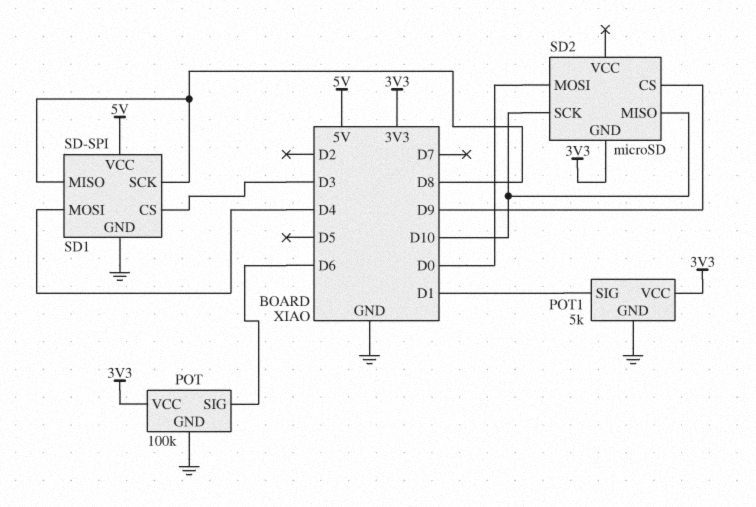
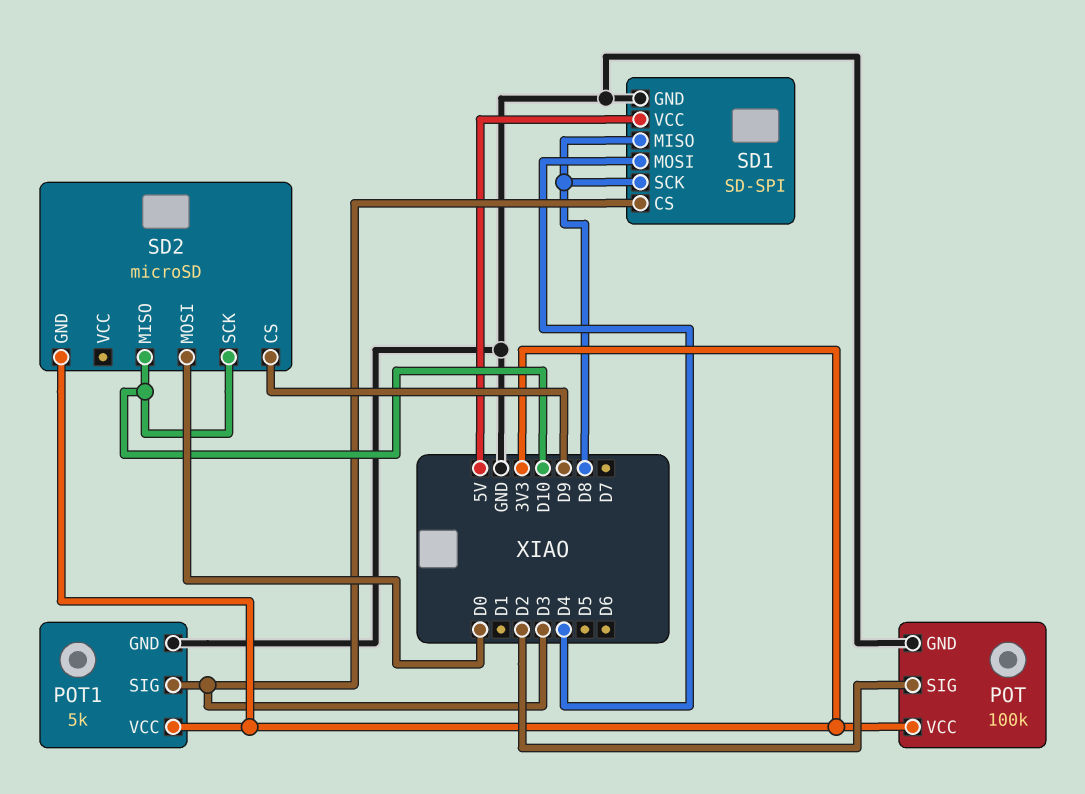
POT pin SIG: D6 -> D2
POT1 pin SIG: D1 -> D3

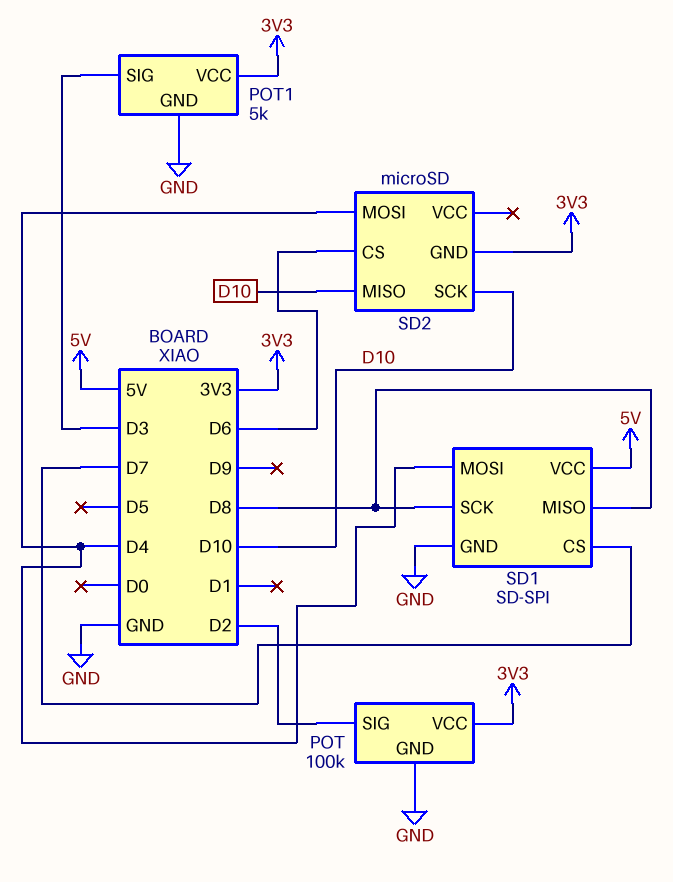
SD1 pin CS: D3 -> D7
SD2 pin CS: D9 -> D6
SD2 pin MOSI: D0 -> D4

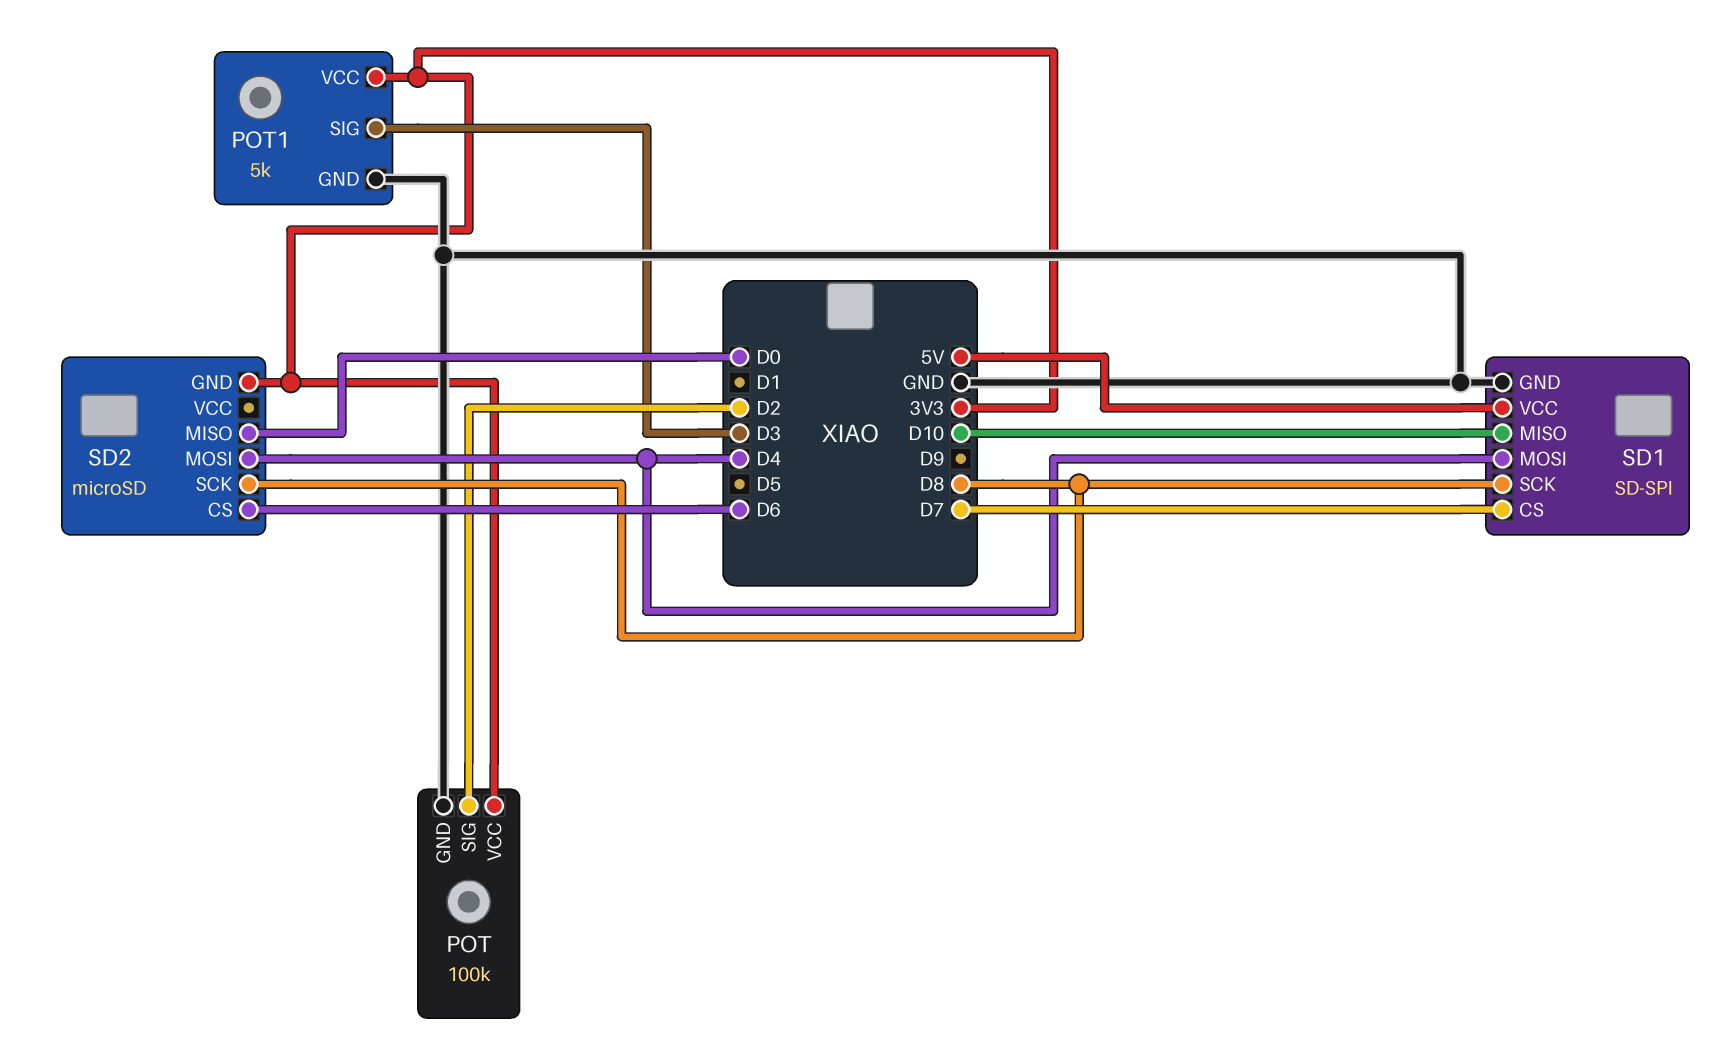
SD1 pin MISO: D8 -> D10
SD2 pin MISO: D10 -> D0
SD2 pin SCK: D10 -> D8

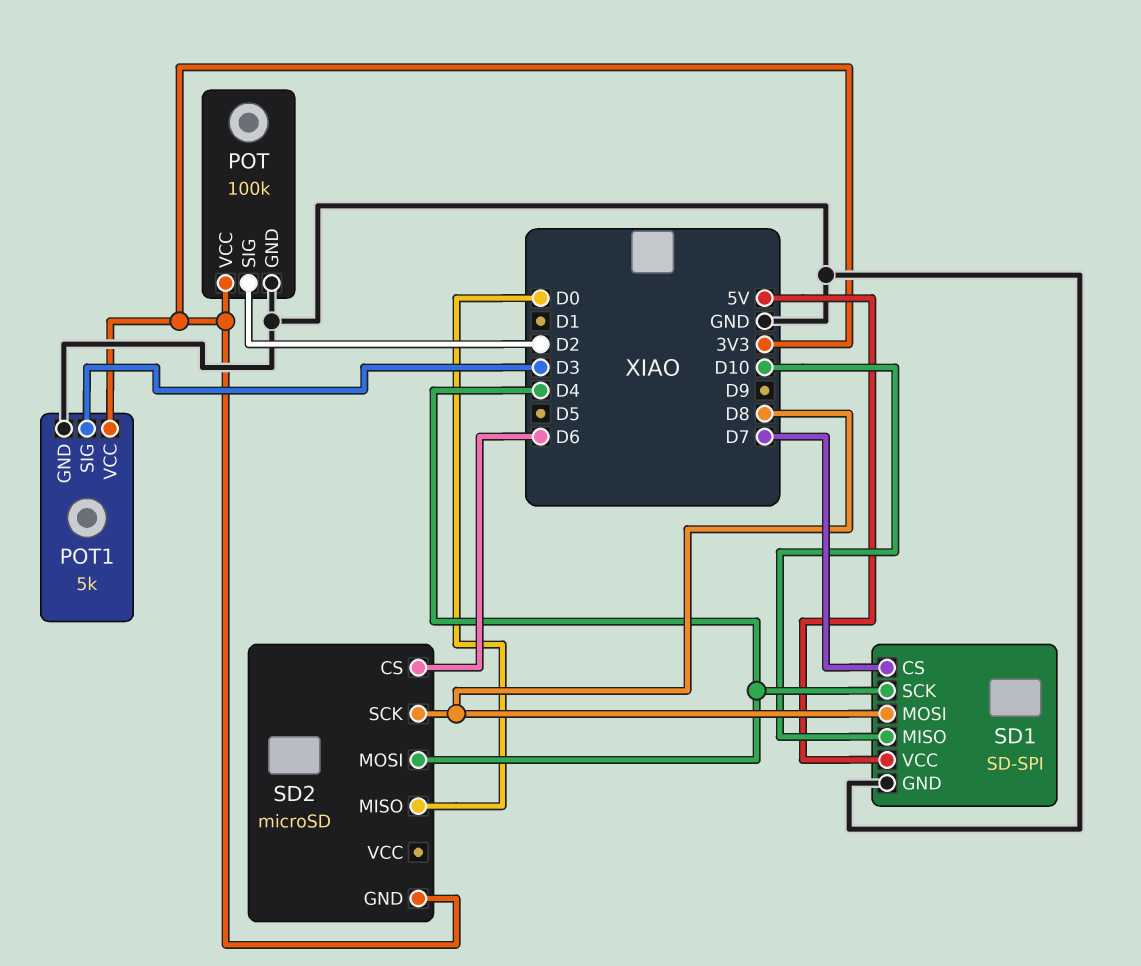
SD1 pin MOSI: D4 -> D8
SD1 pin SCK: D8 -> D4

